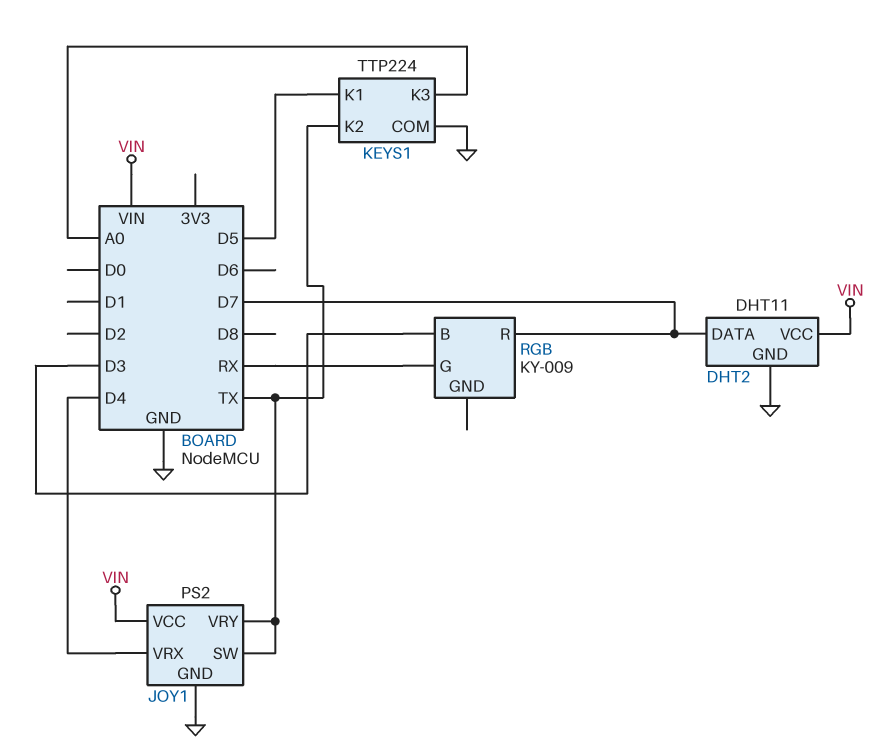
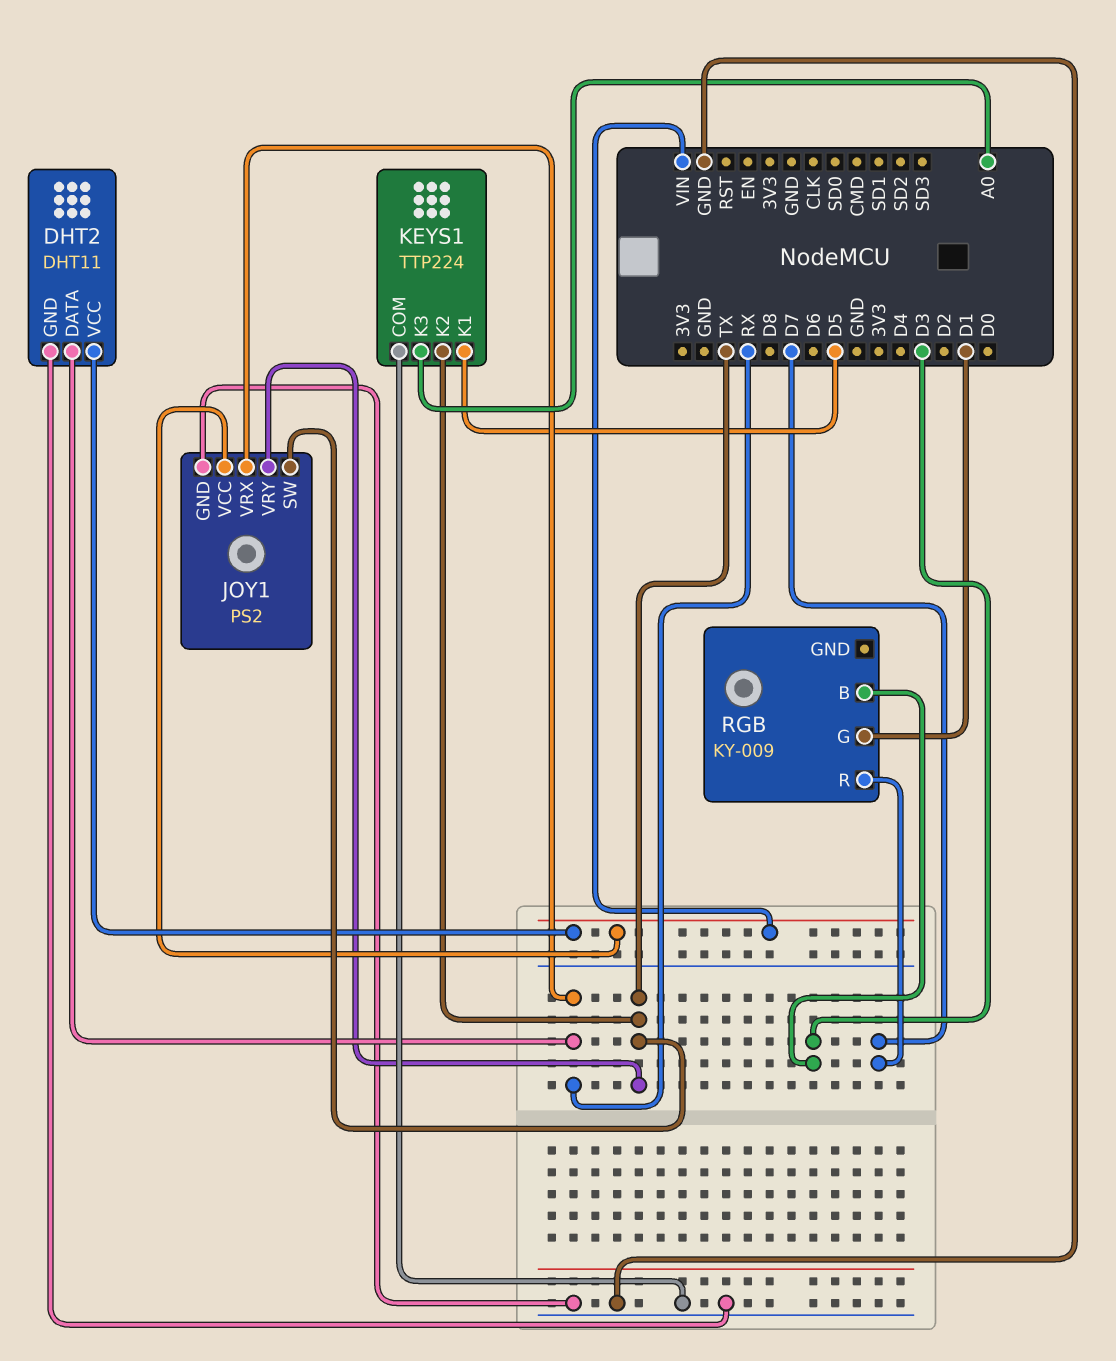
DHT2 pin DATA: D7 -> RX
JOY1 pin VRX: D4 -> RX
RGB pin G: RX -> D1

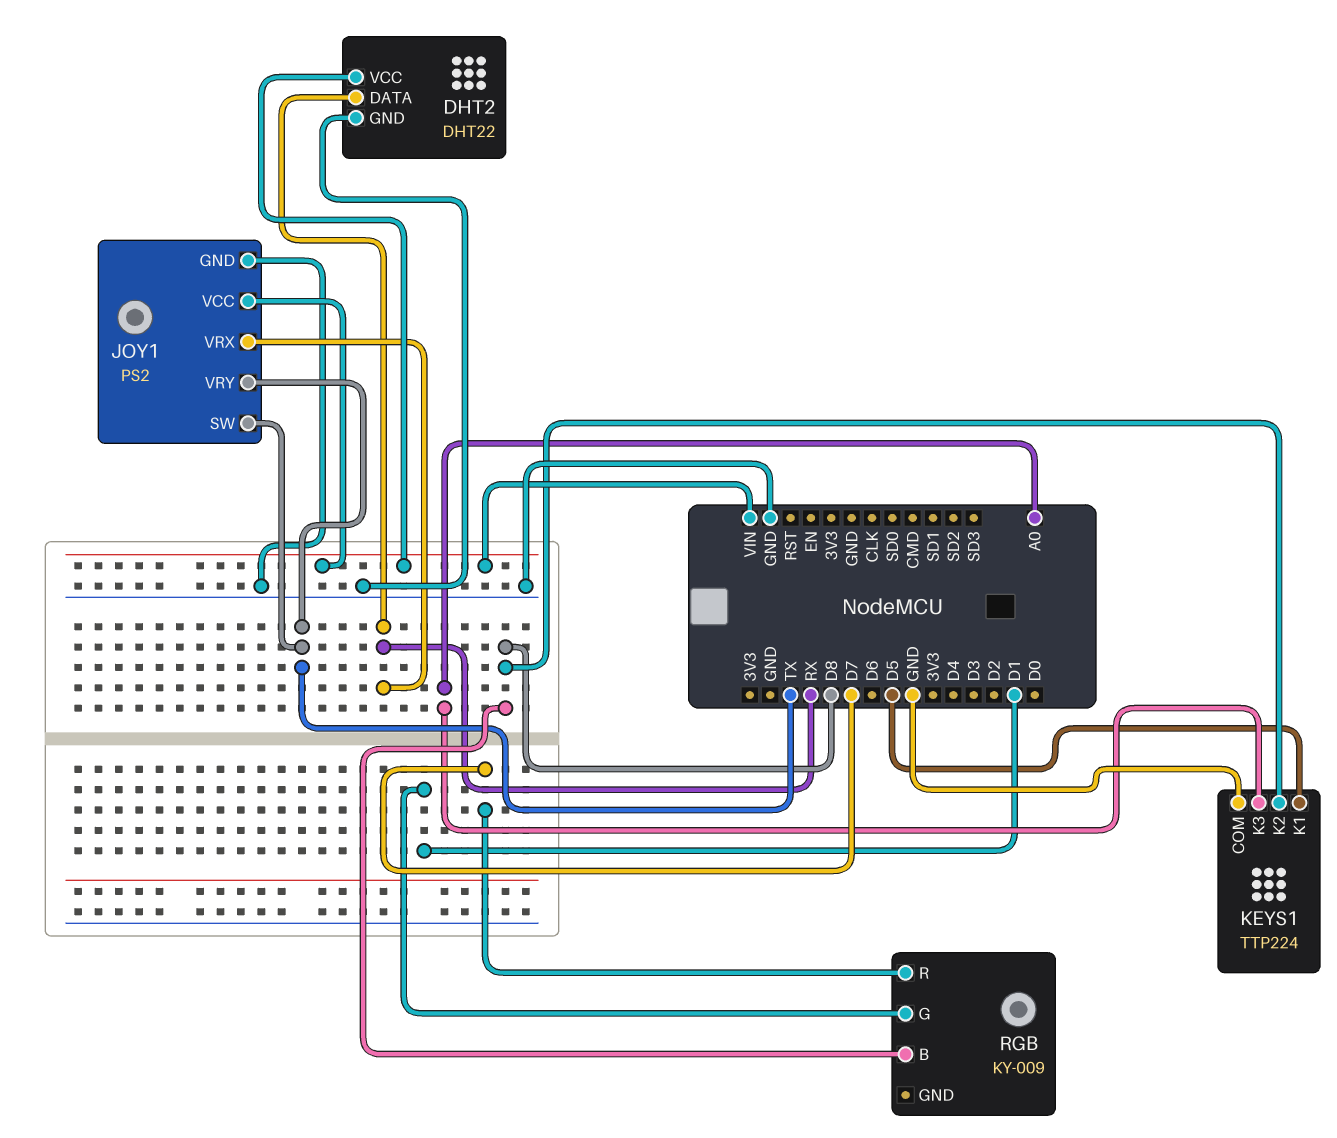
DHT2: DHT11 -> DHT22
KEYS1 pin K2: TX -> D8
RGB pin B: D3 -> D8

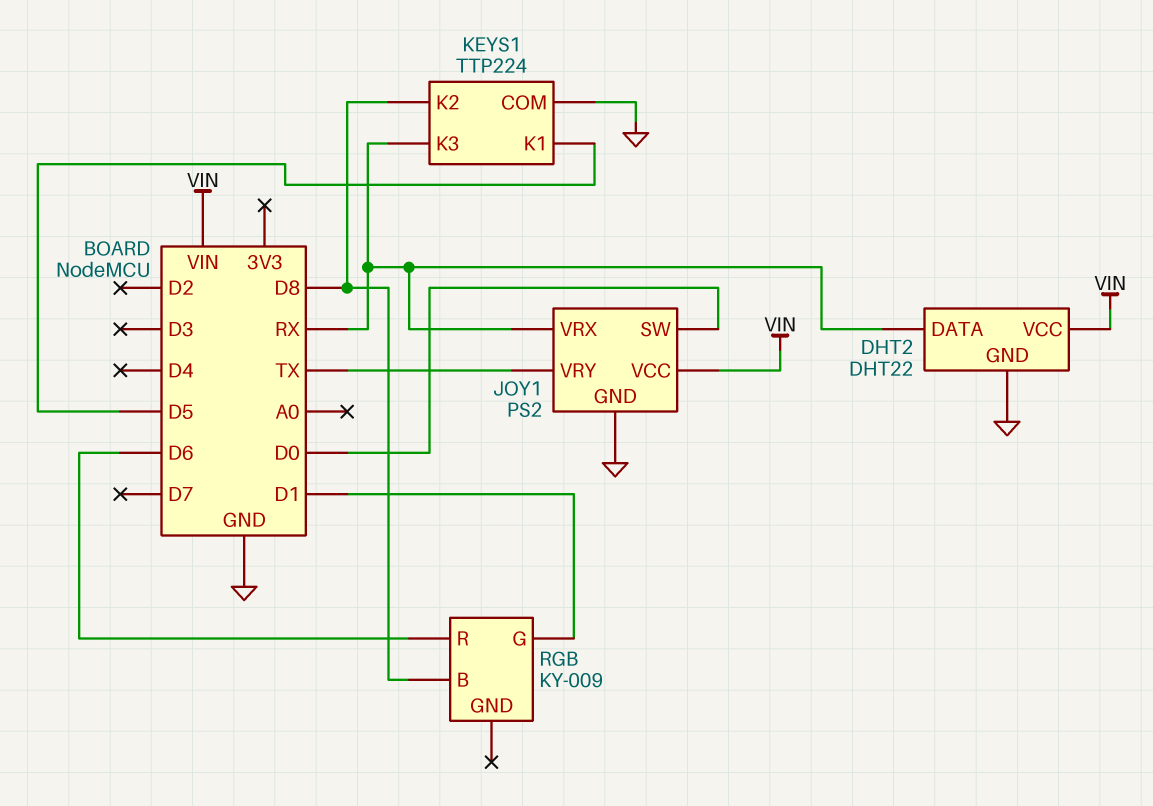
JOY1 pin SW: TX -> D0
KEYS1 pin K3: A0 -> RX
RGB pin R: D7 -> D6

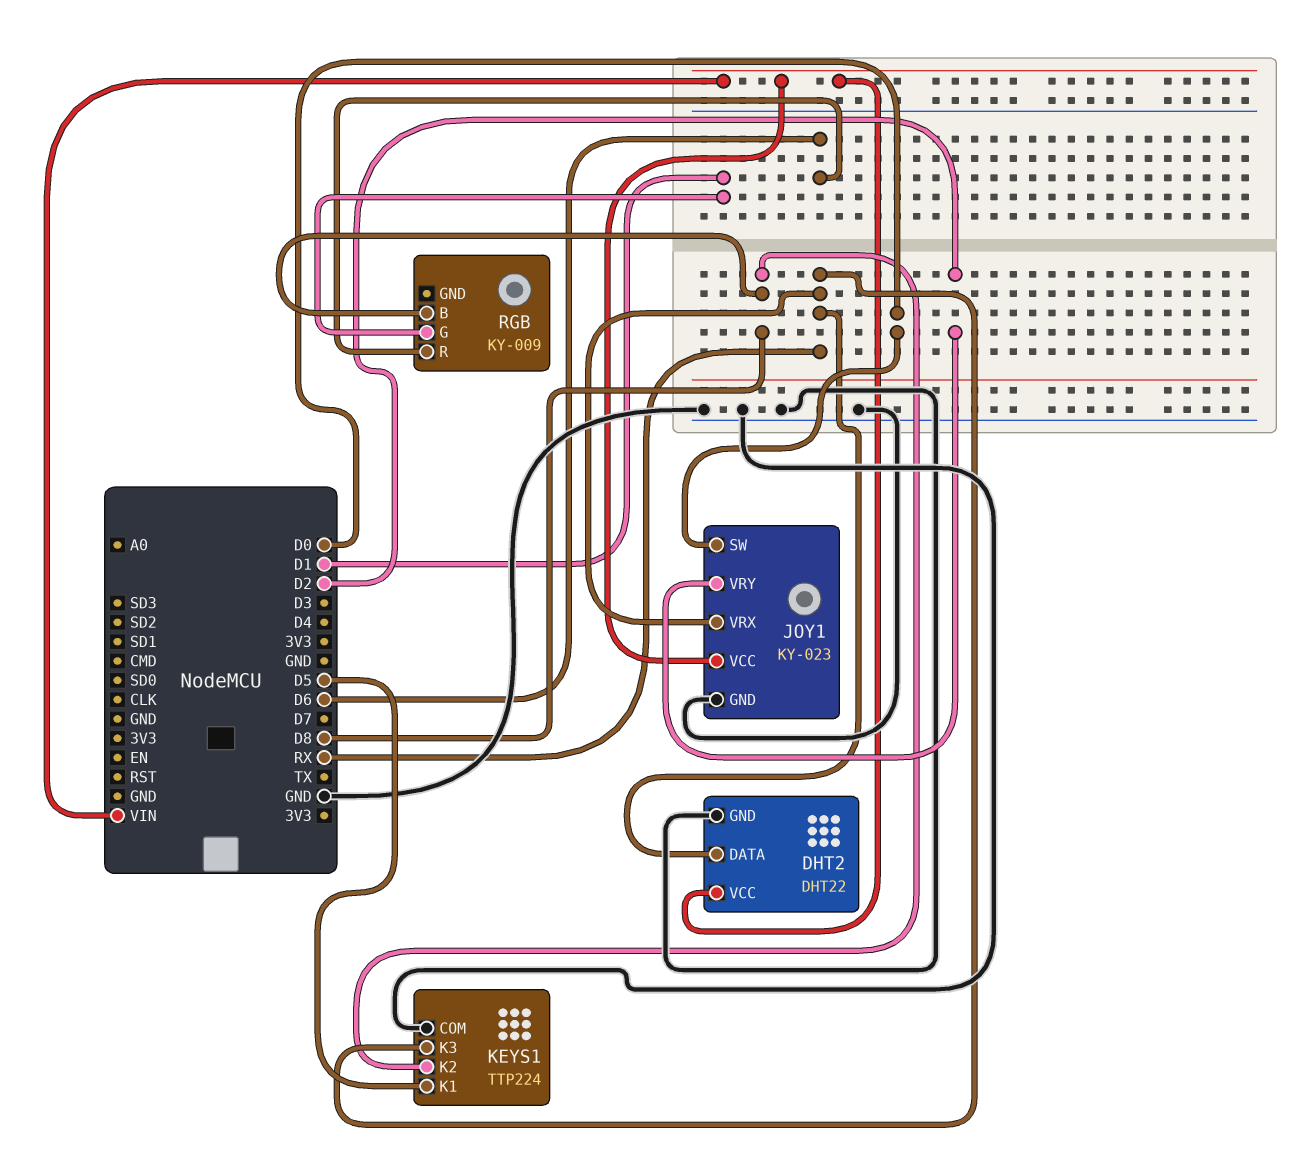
JOY1: PS2 -> KY-023
JOY1 pin VRY: TX -> D2

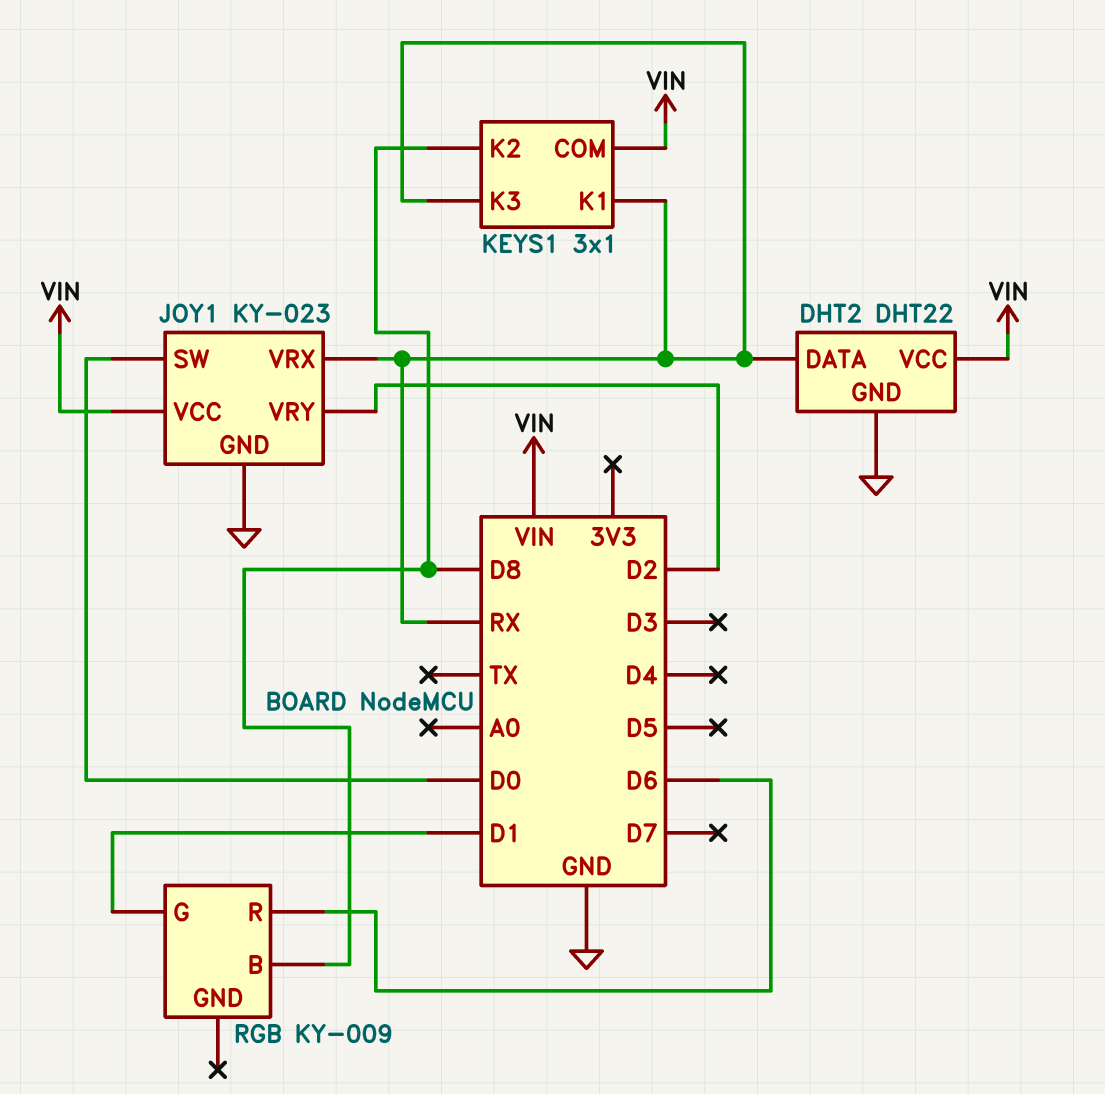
KEYS1: TTP224 -> 3x1
KEYS1 pin COM: GND -> VIN
KEYS1 pin K1: D5 -> RX

